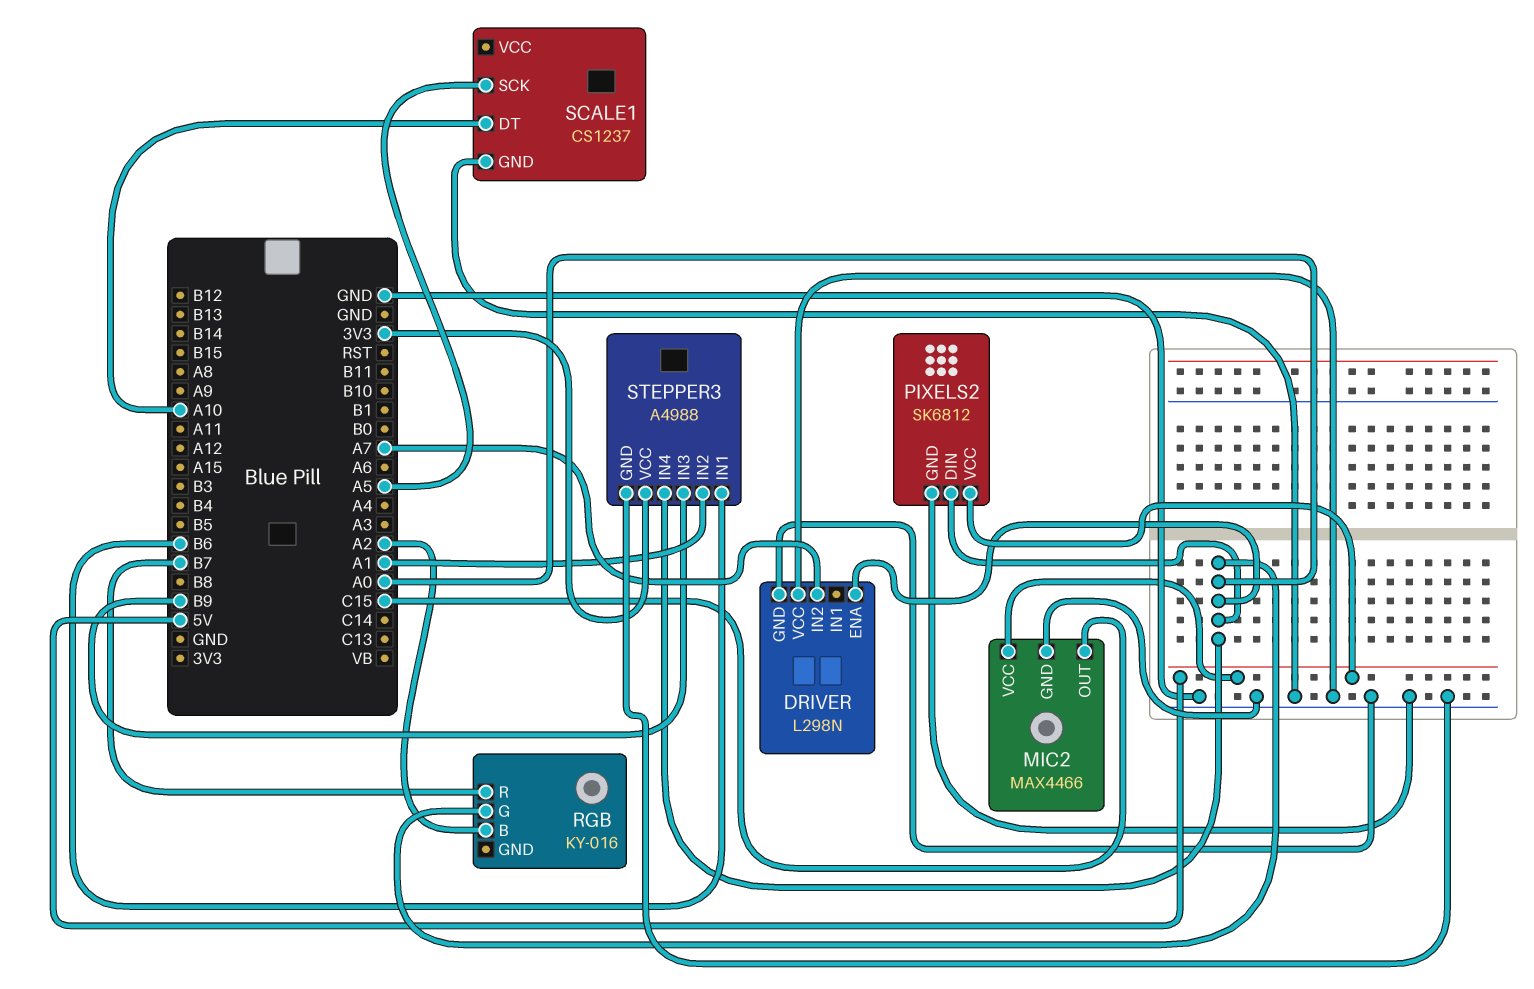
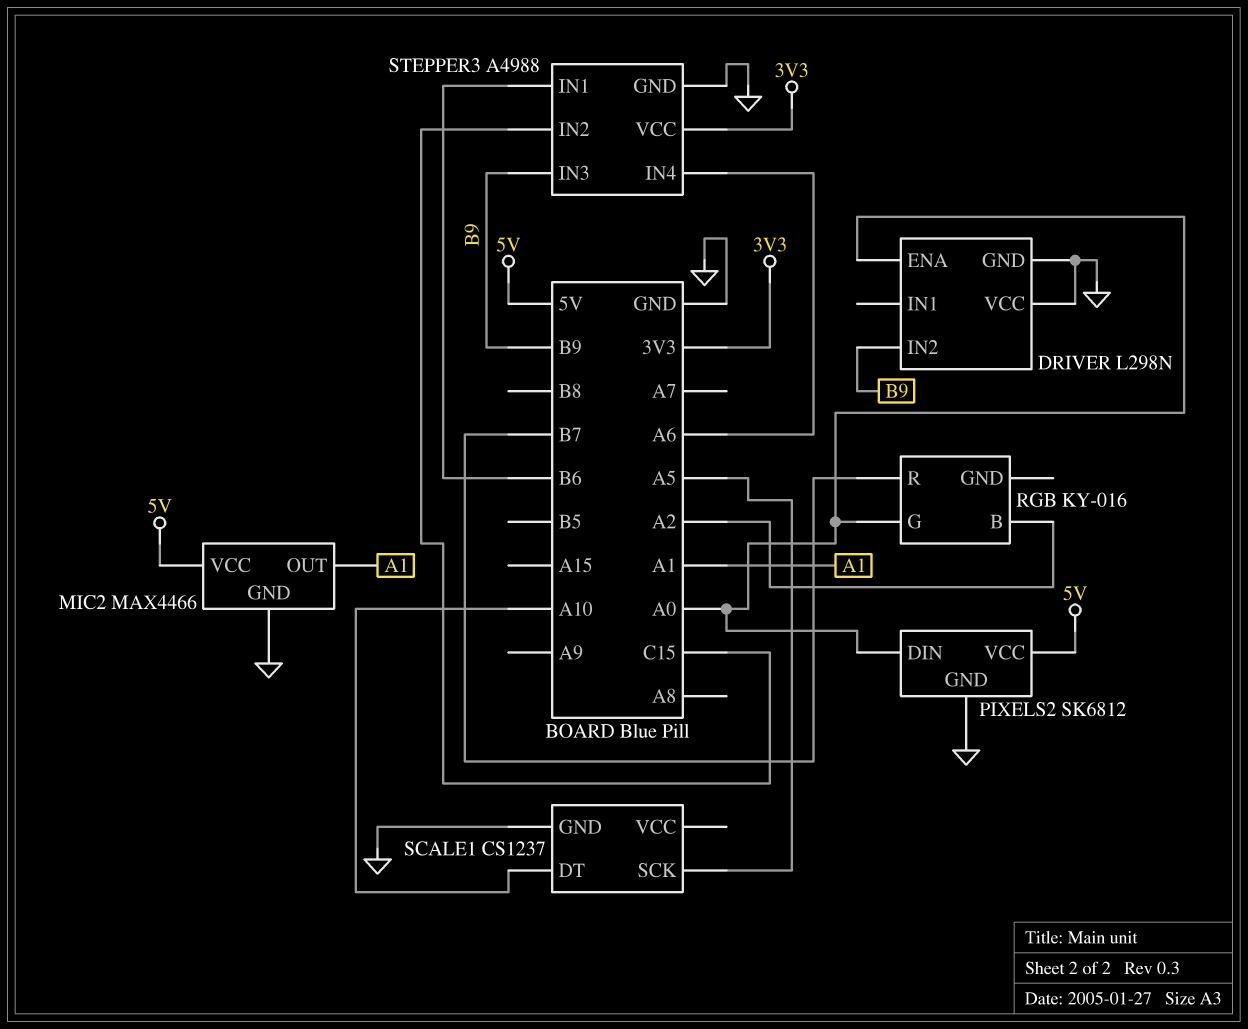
DRIVER pin IN2: A7 -> B9
MIC2 pin OUT: C15 -> A1
STEPPER3 pin IN2: A1 -> C15
STEPPER3 pin IN4: A0 -> A6

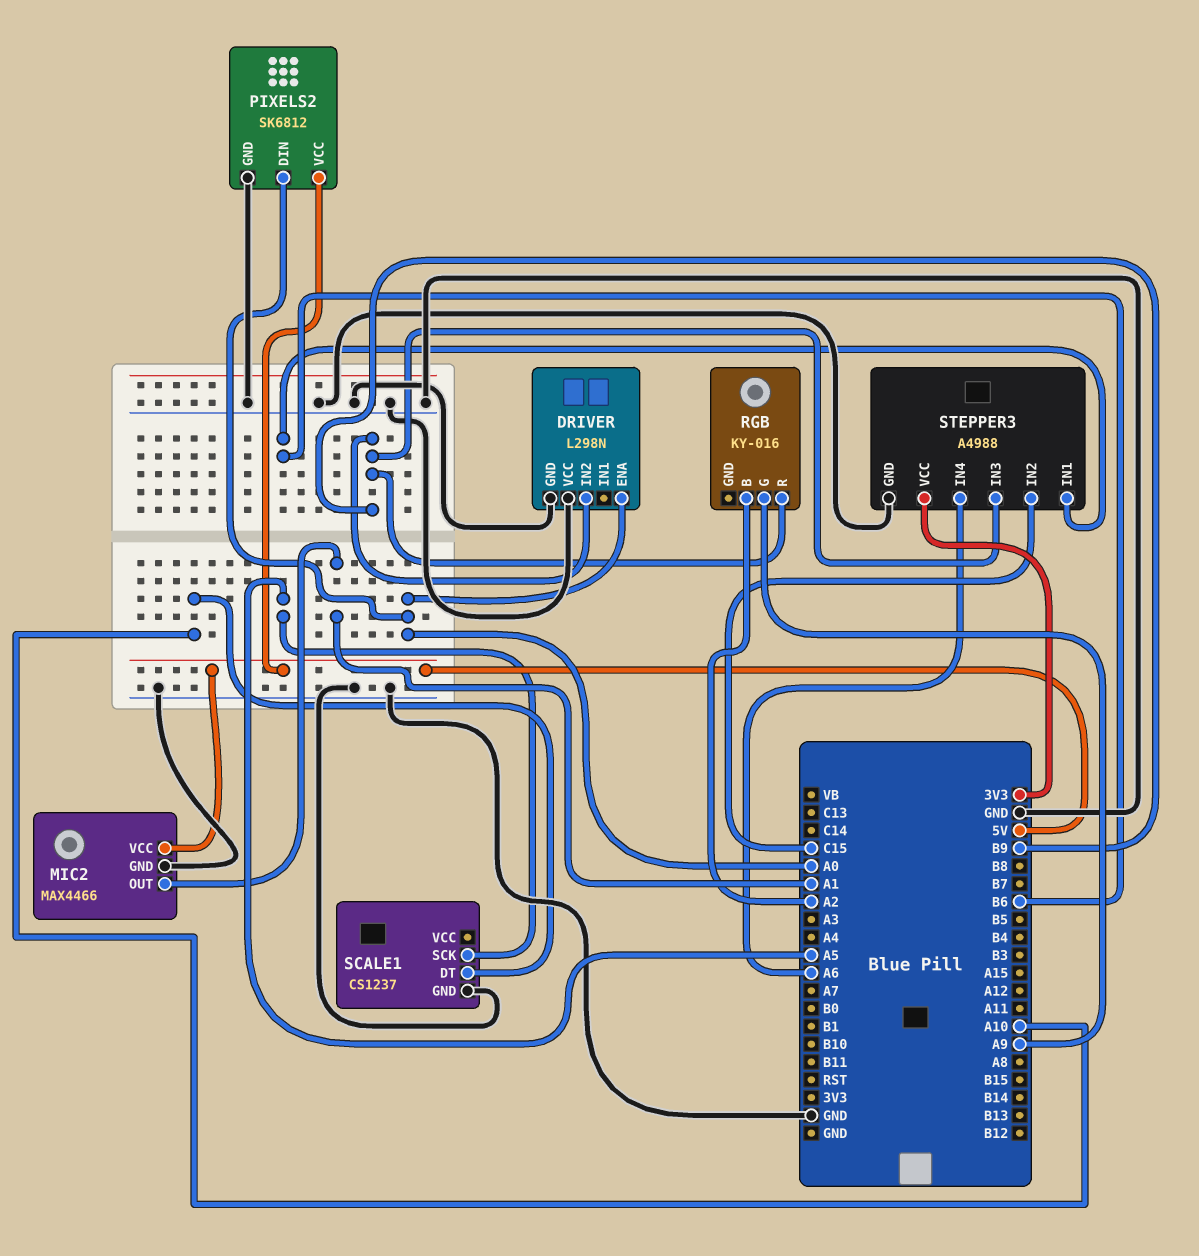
RGB pin G: A0 -> A9
RGB pin R: B7 -> B9

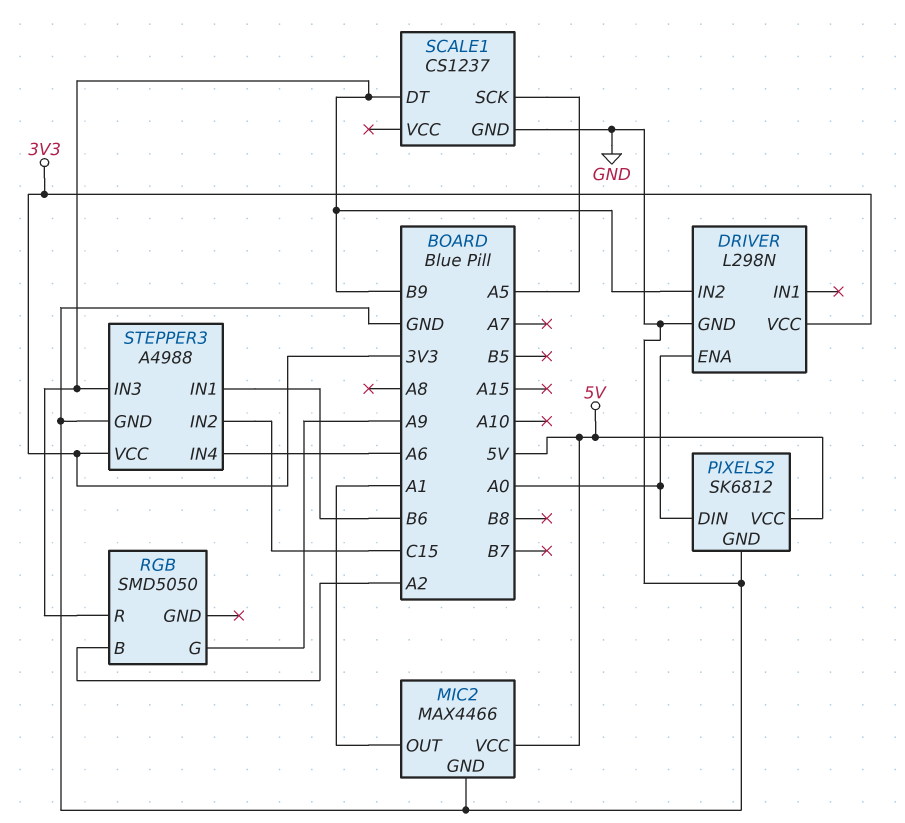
DRIVER pin VCC: GND -> 3V3
RGB: KY-016 -> SMD5050
SCALE1 pin DT: A10 -> B9

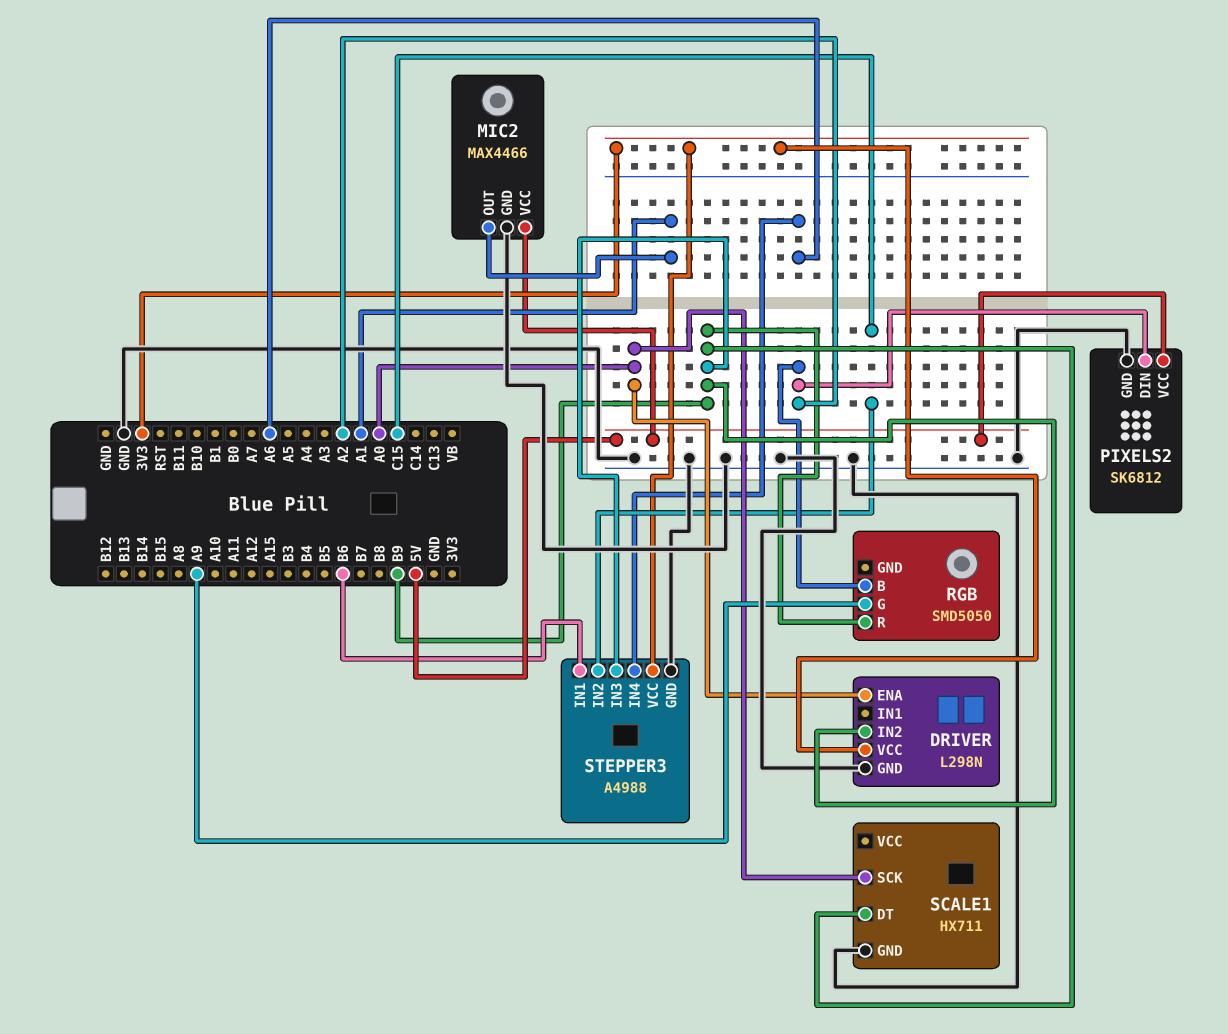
PIXELS2 pin DIN: A0 -> A2
SCALE1: CS1237 -> HX711
SCALE1 pin SCK: A5 -> A0

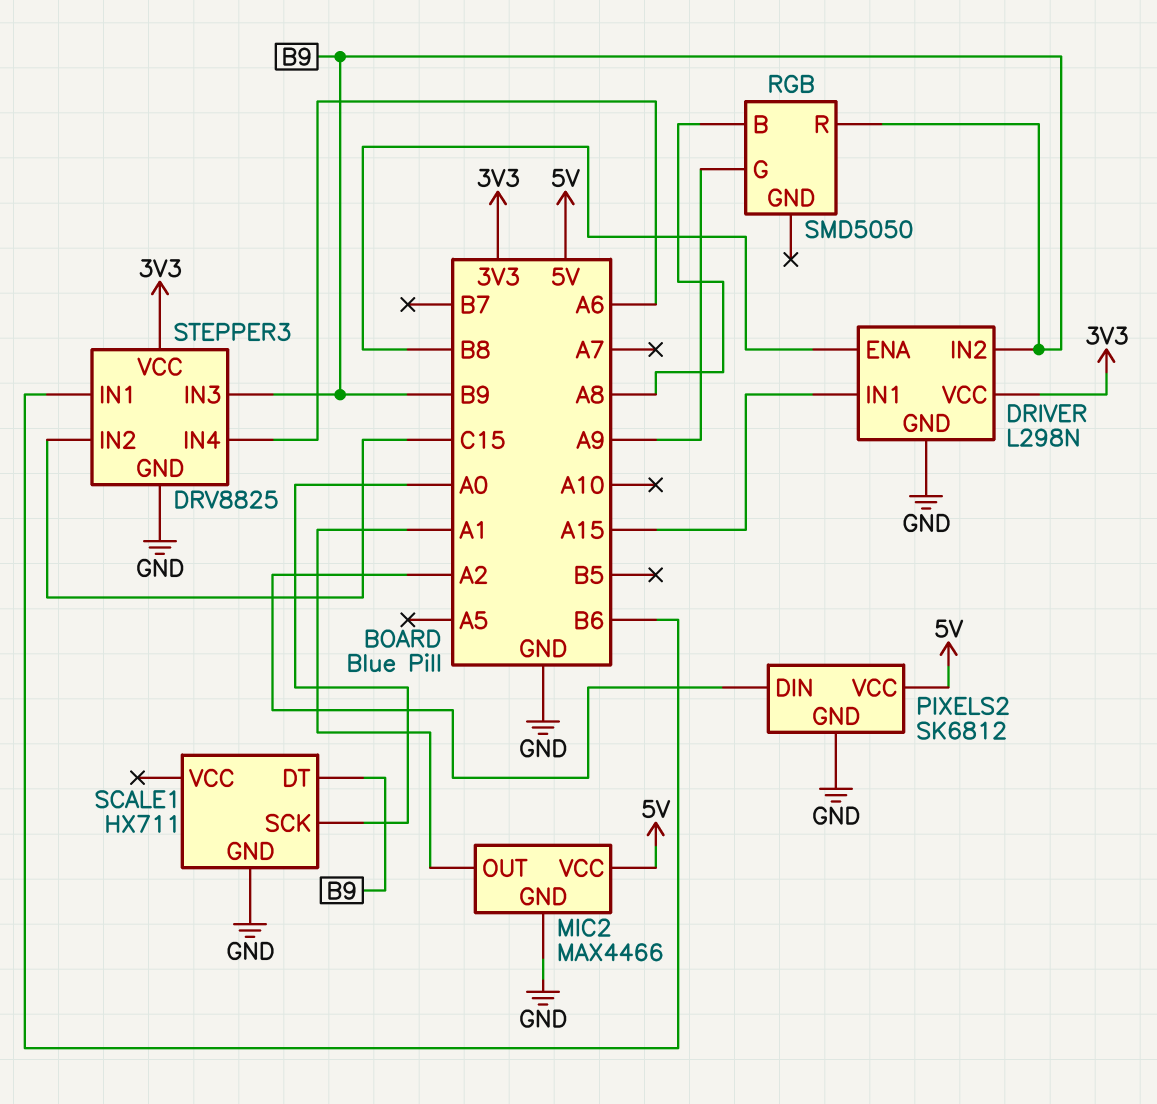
DRIVER pin ENA: A0 -> B8
DRIVER pin IN1: none -> A15
RGB pin B: A2 -> A8
STEPPER3: A4988 -> DRV8825

